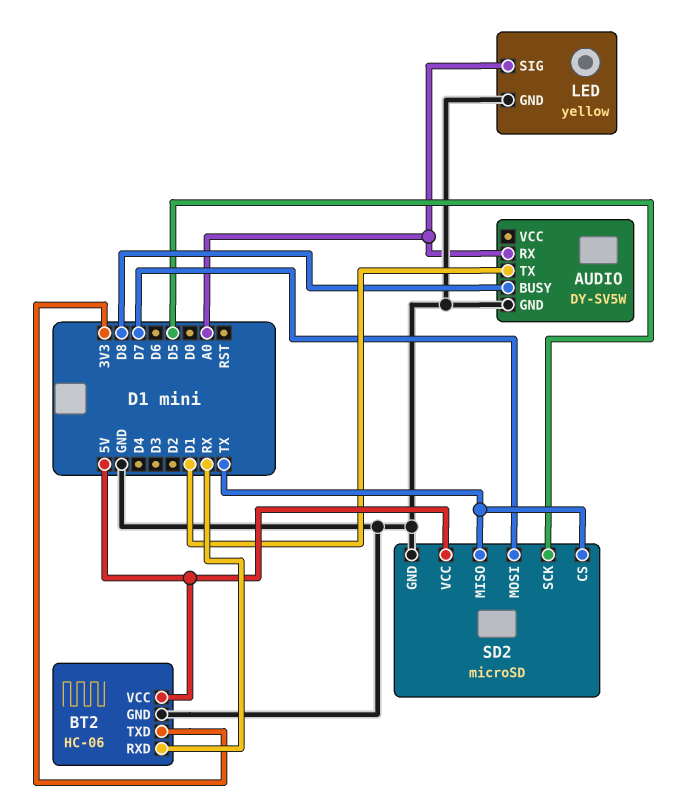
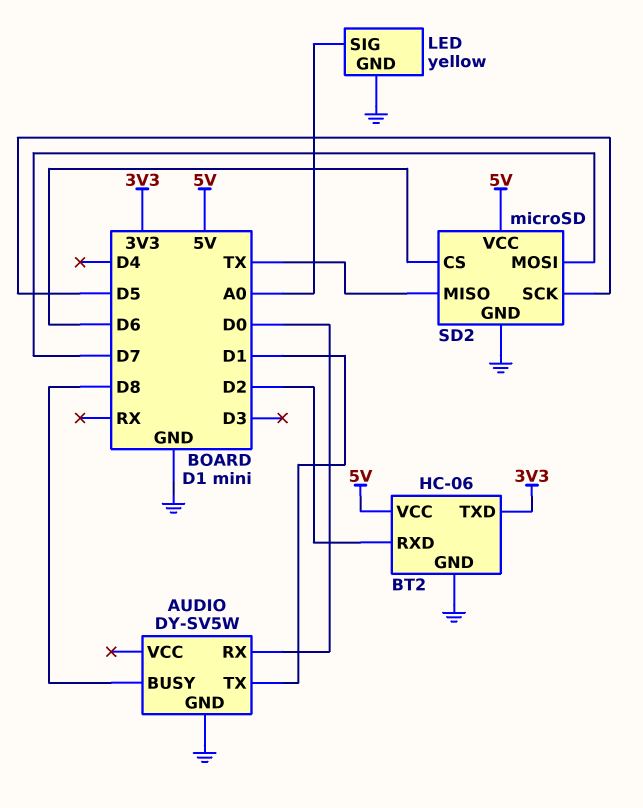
AUDIO pin RX: A0 -> D0
BT2 pin RXD: RX -> D2
SD2 pin CS: TX -> D6

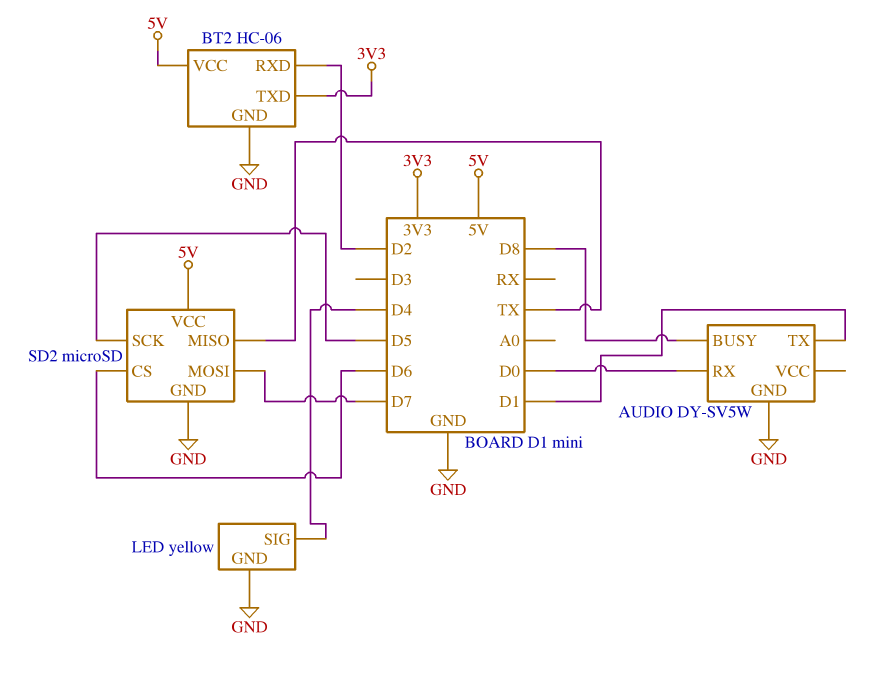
LED pin SIG: A0 -> D4

